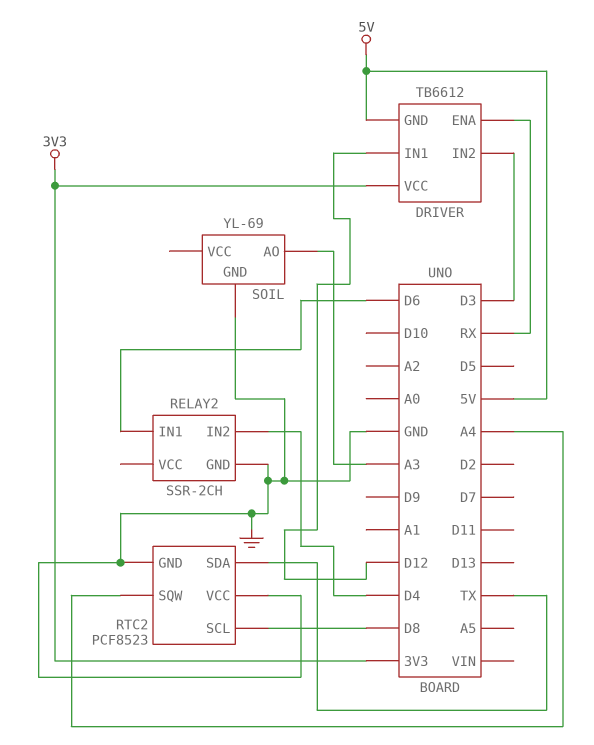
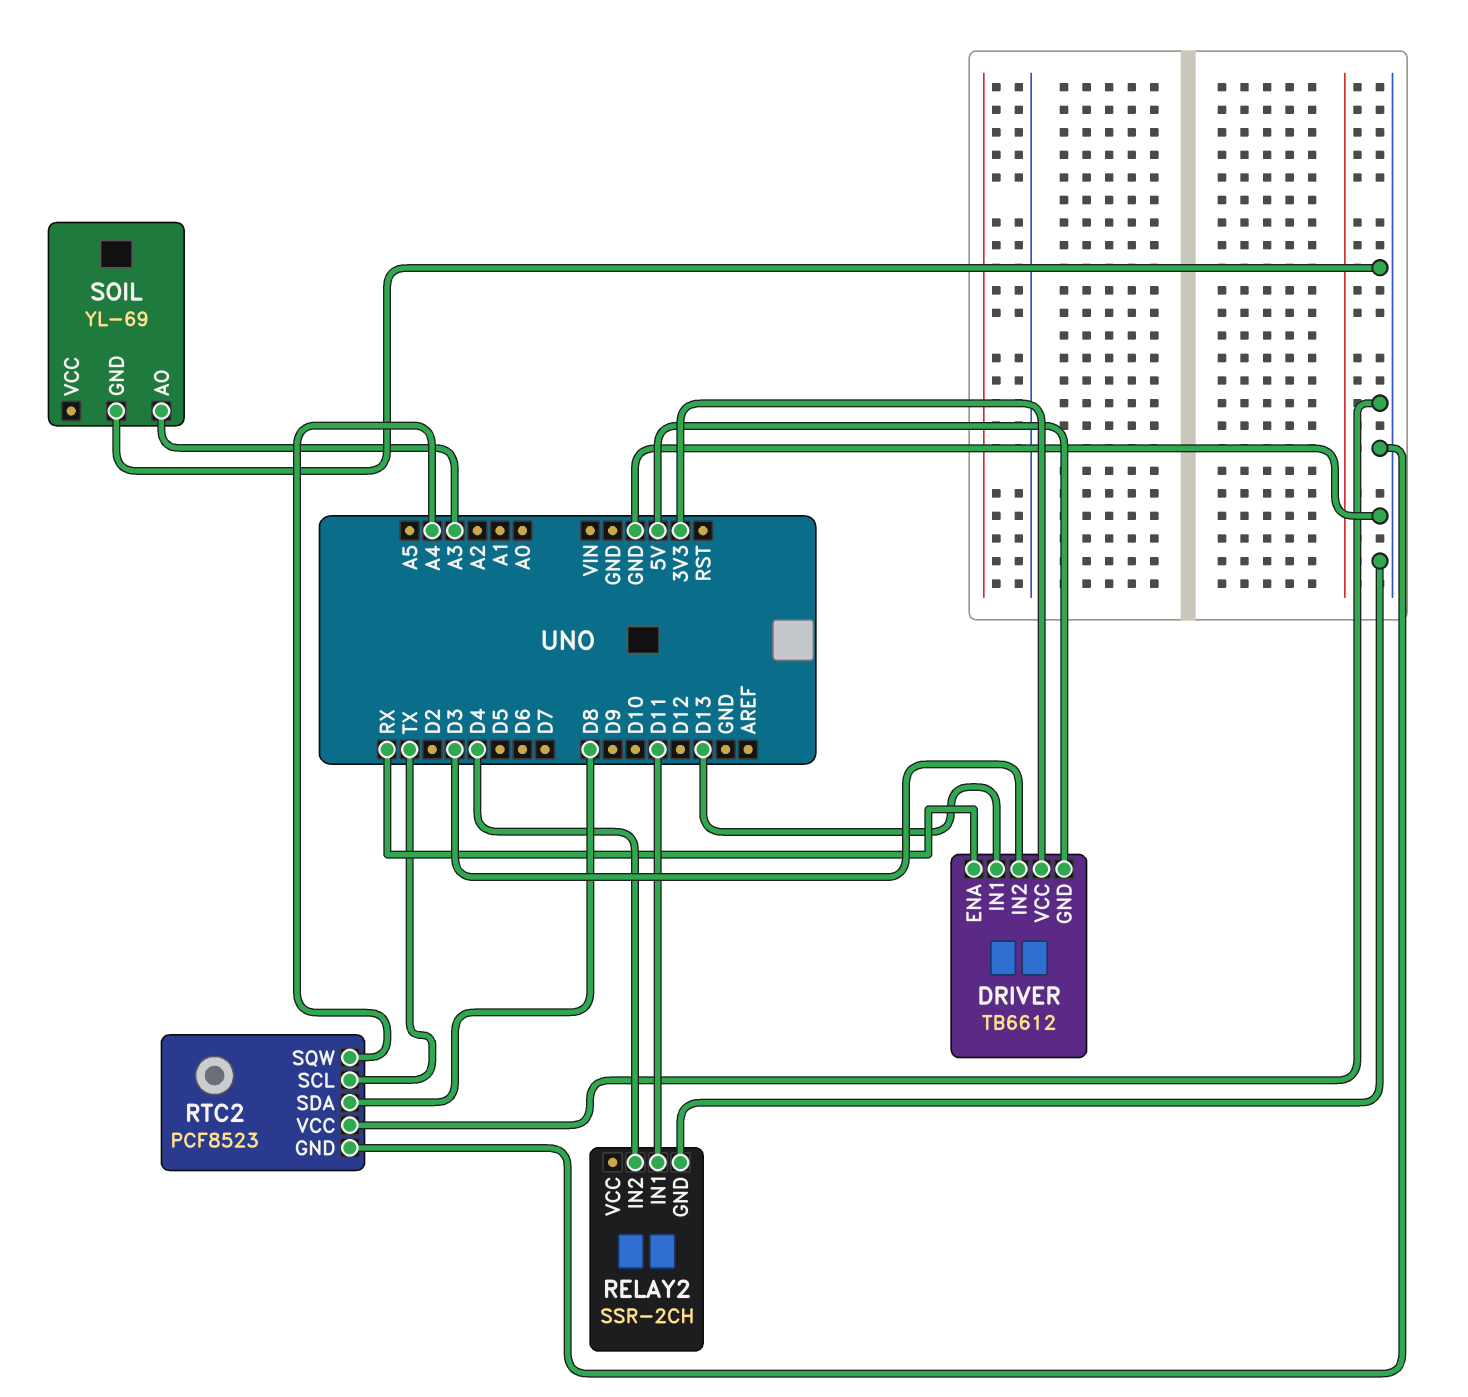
DRIVER pin IN1: D12 -> D13
RELAY2 pin IN1: D6 -> D11
RTC2 pin SCL: D8 -> TX
RTC2 pin SDA: TX -> D8

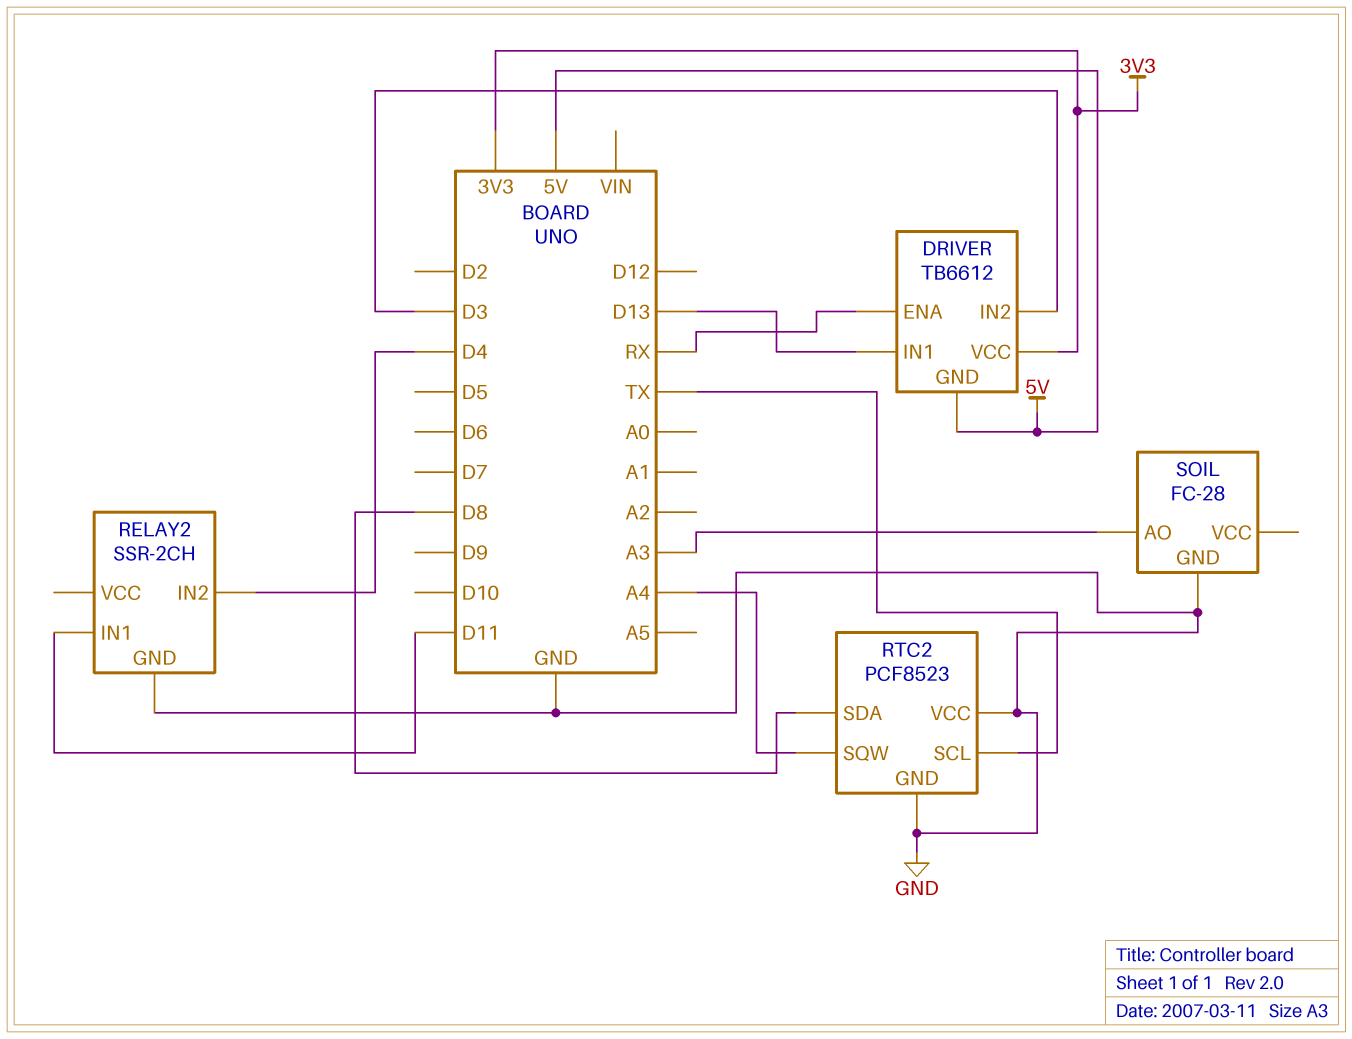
SOIL: YL-69 -> FC-28

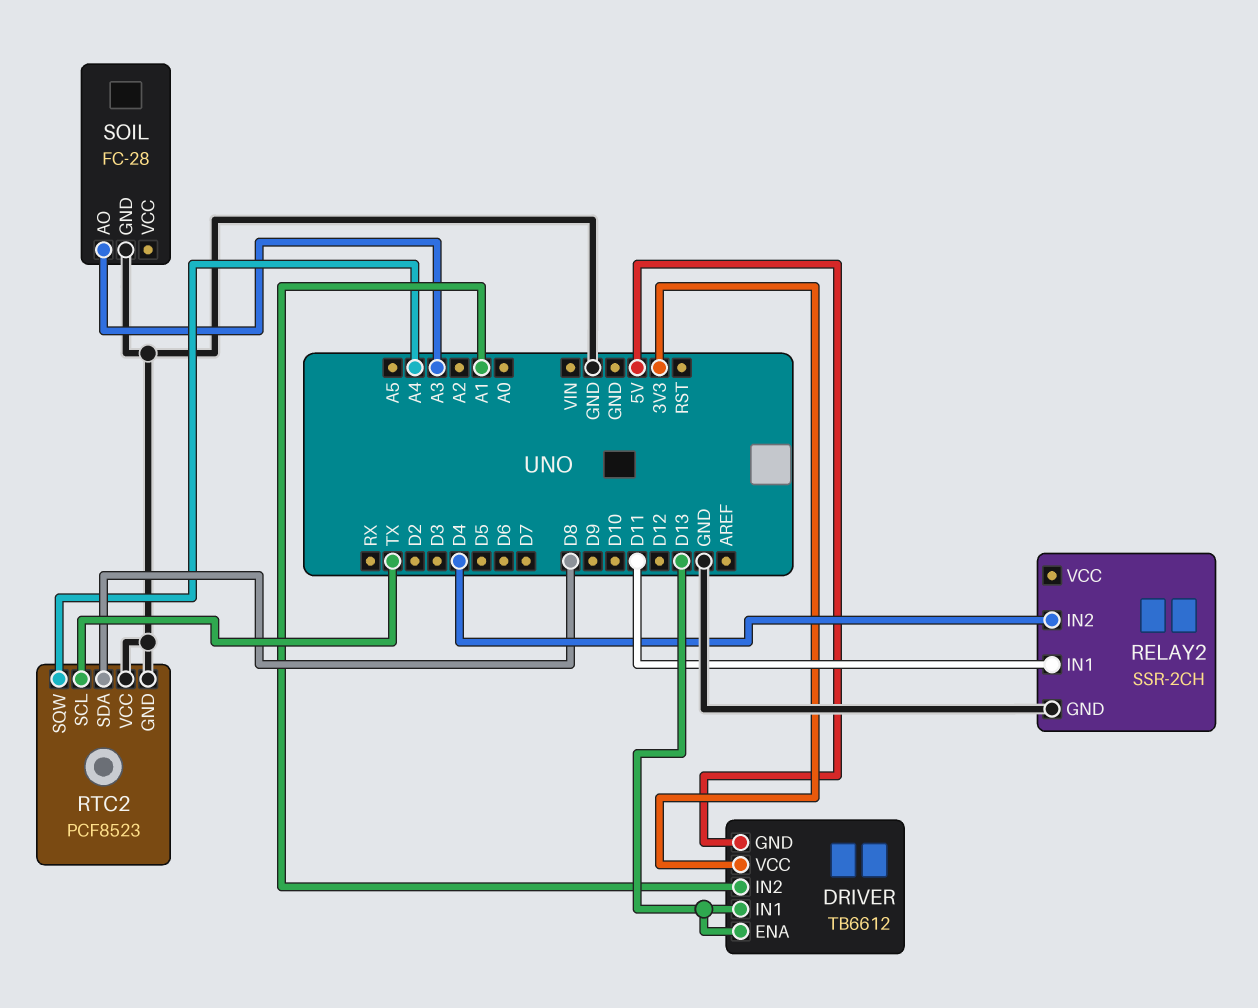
DRIVER pin ENA: RX -> D13
DRIVER pin IN2: D3 -> A1

